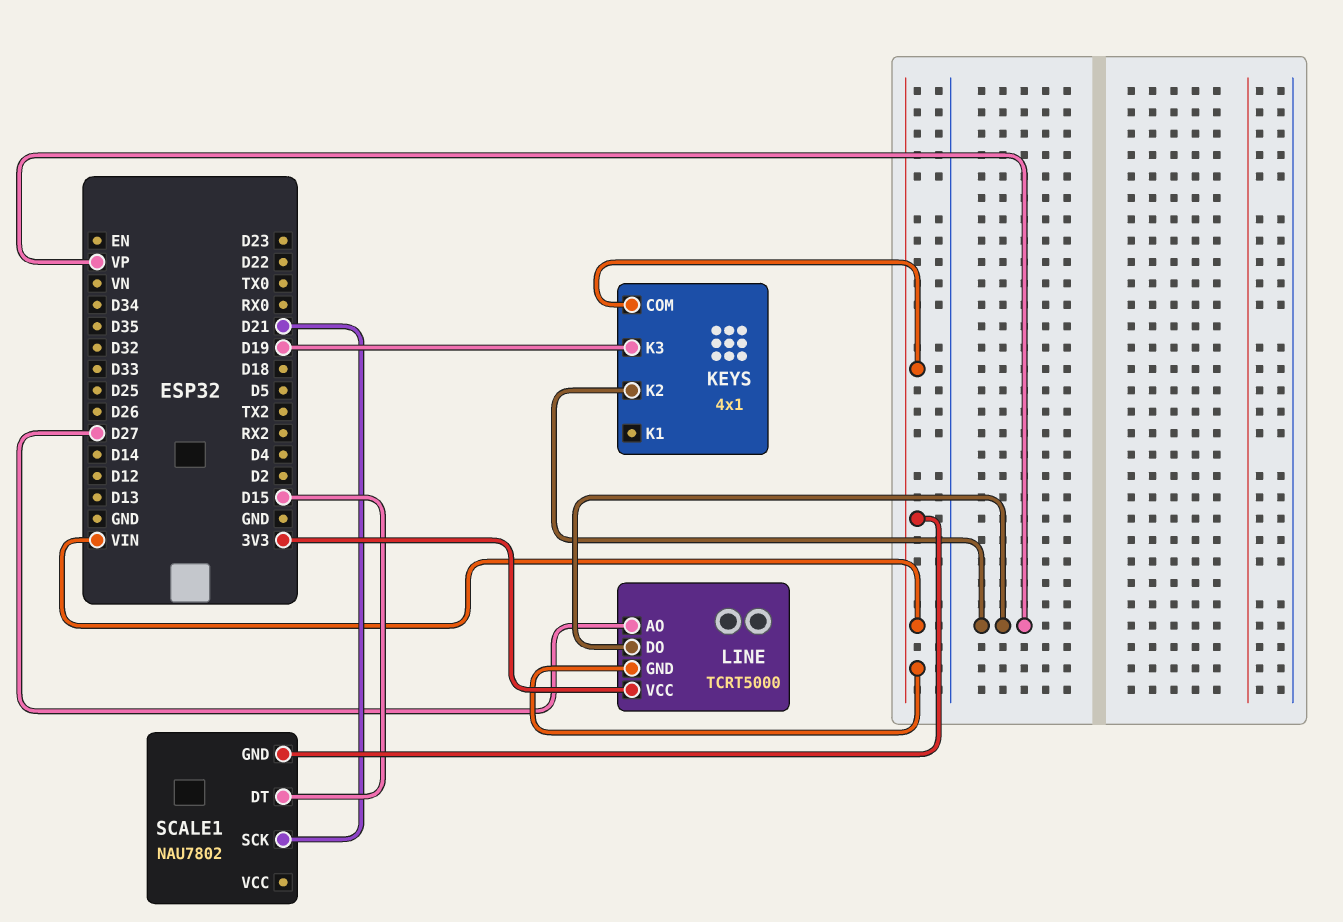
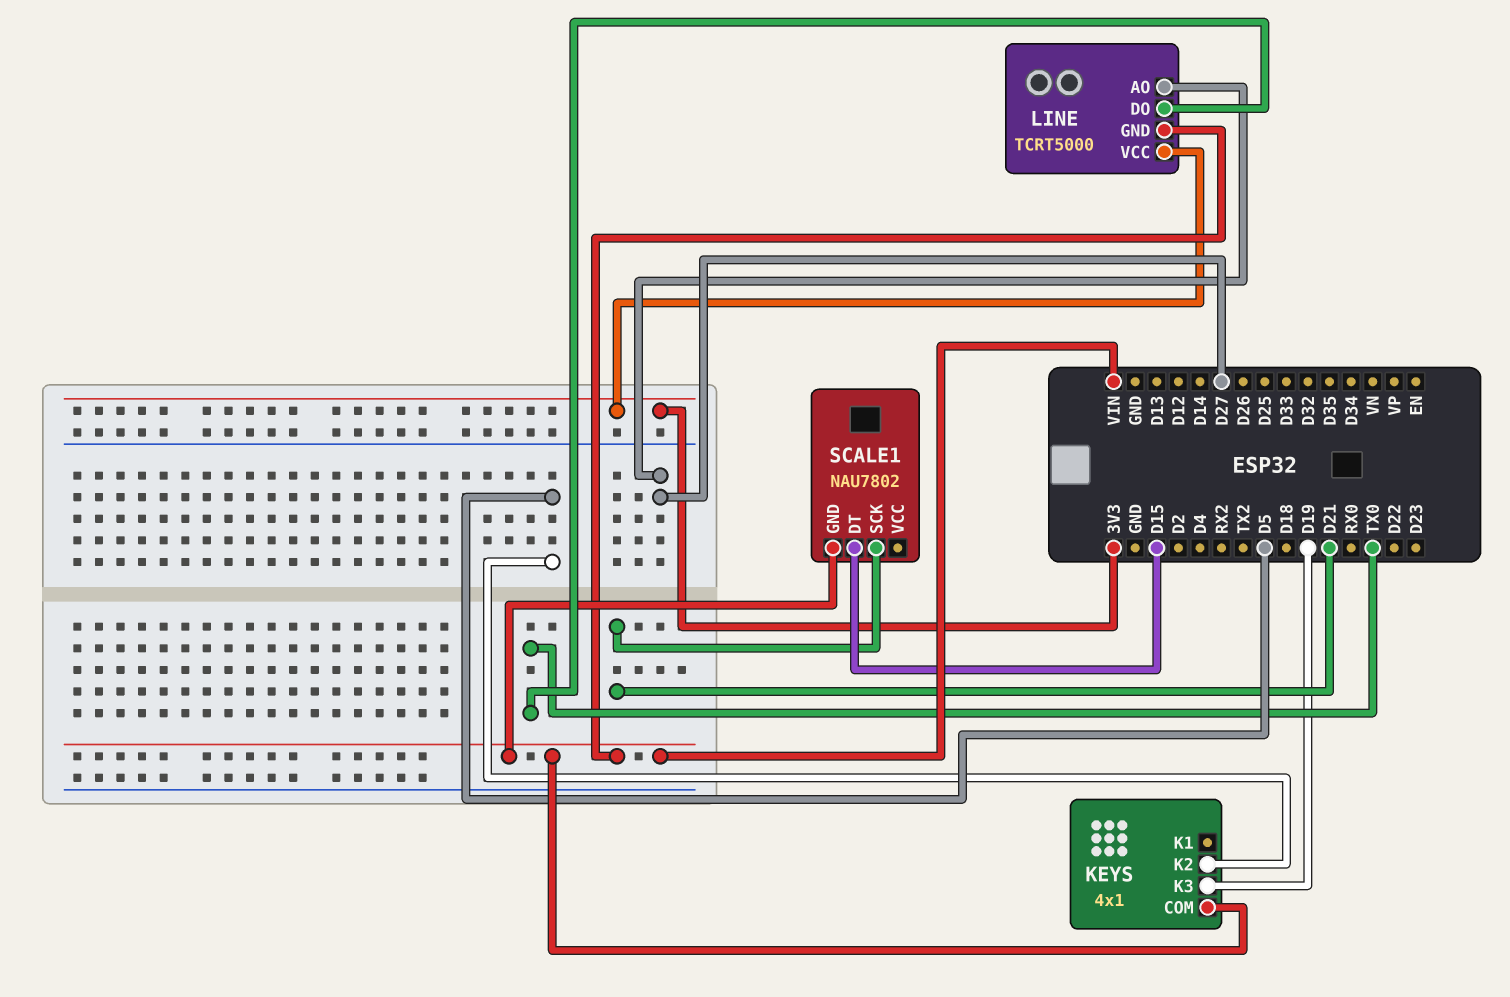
KEYS pin K2: VP -> D5
LINE pin DO: VP -> TX0

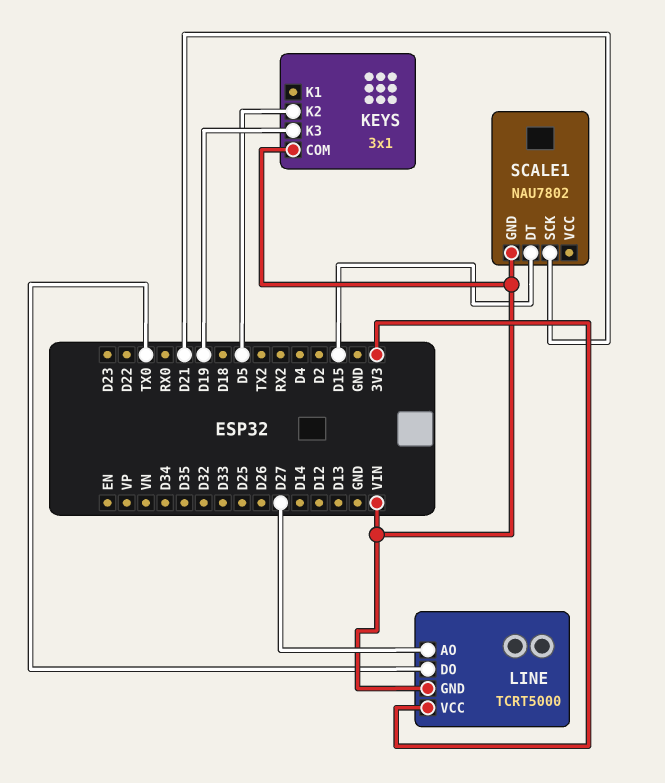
KEYS: 4x1 -> 3x1

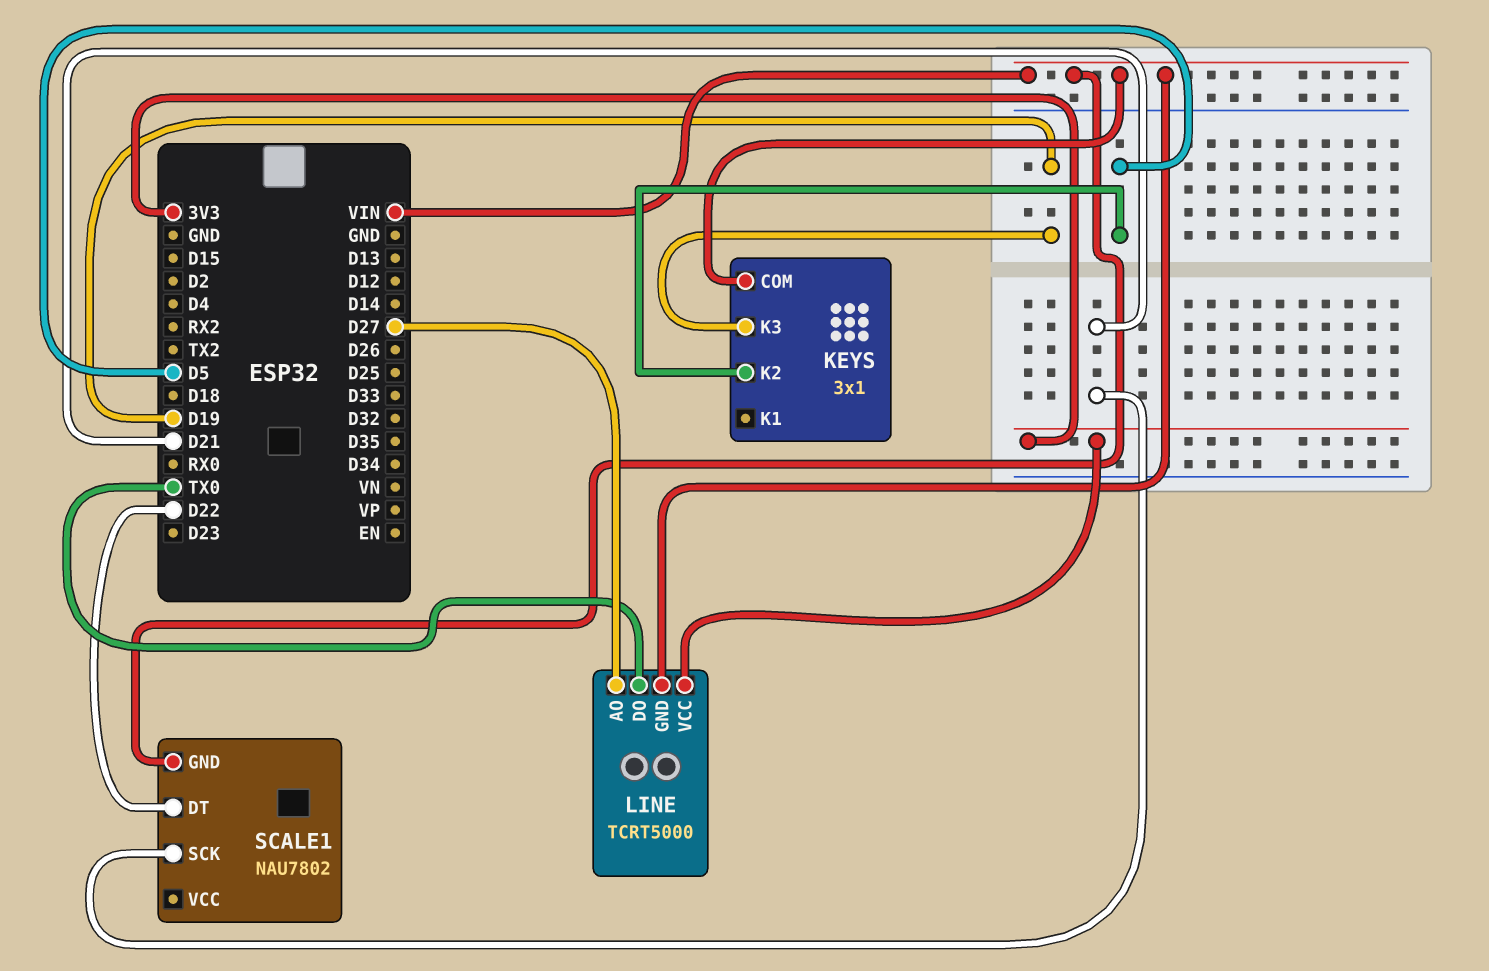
SCALE1 pin DT: D15 -> D22

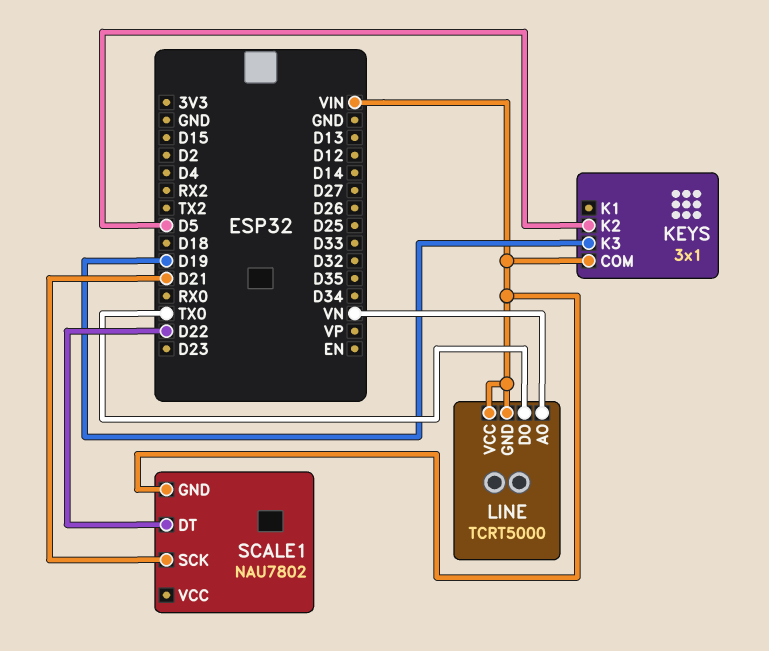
LINE pin AO: D27 -> VN
LINE pin VCC: 3V3 -> VIN

